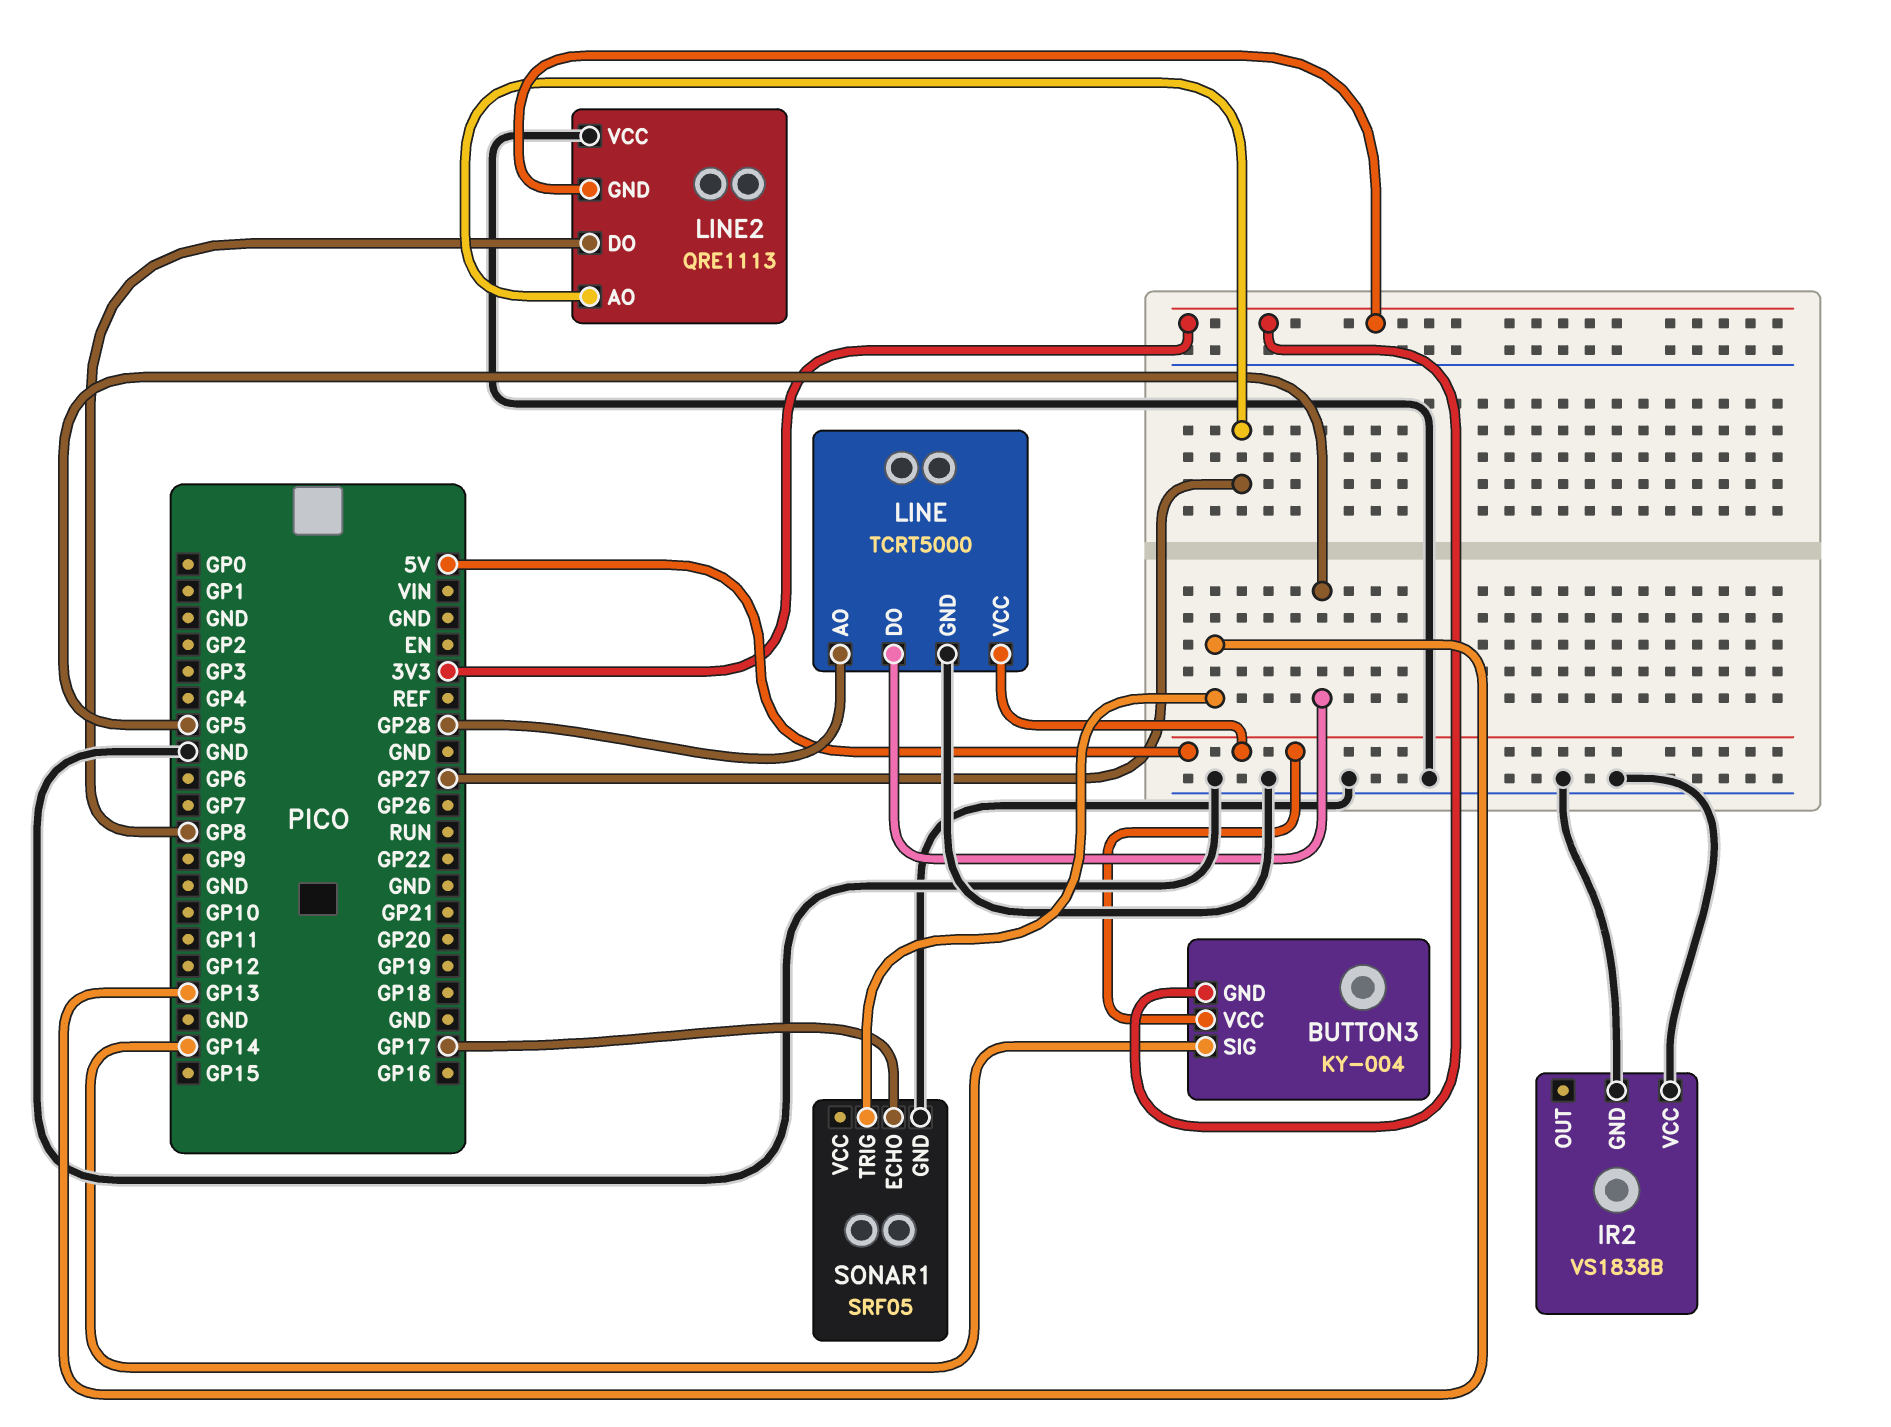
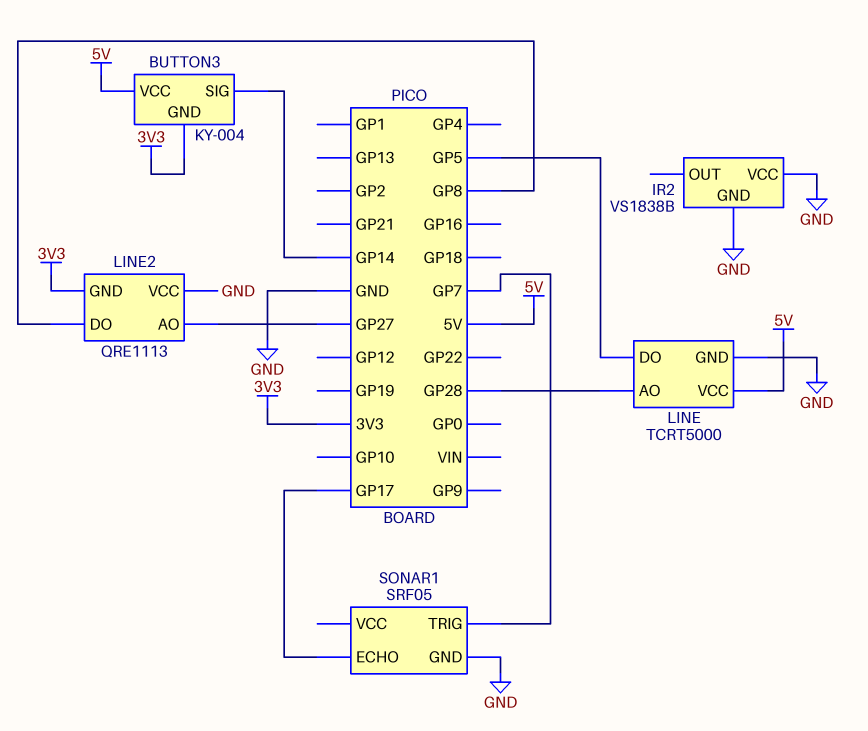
SONAR1 pin TRIG: GP13 -> GP7

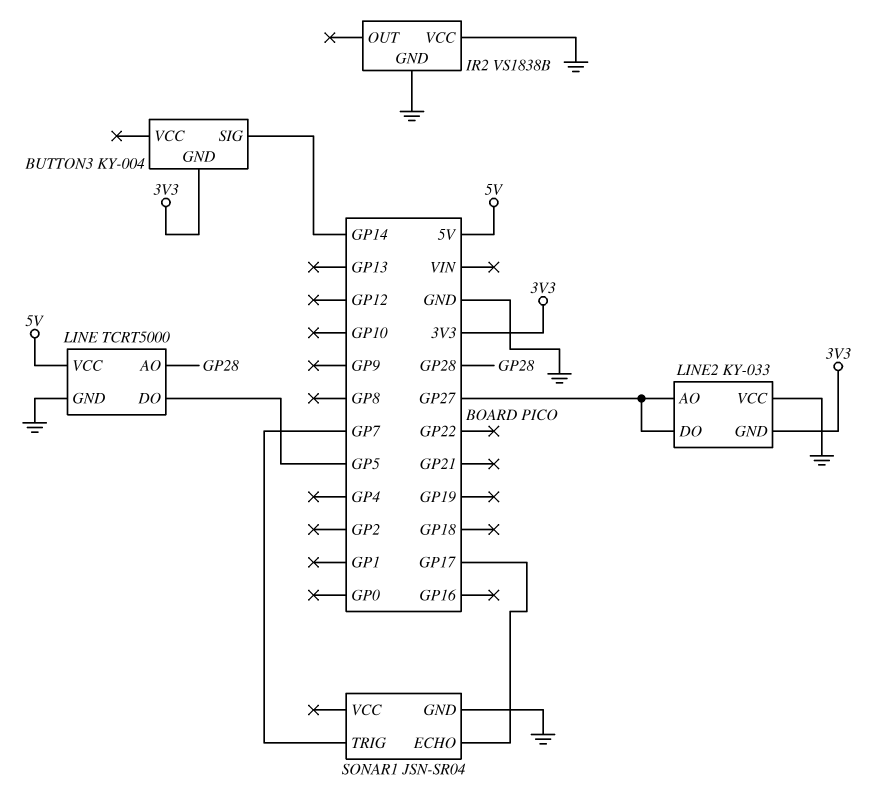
BUTTON3 pin VCC: 5V -> none
LINE2: QRE1113 -> KY-033
LINE2 pin DO: GP8 -> GP27
SONAR1: SRF05 -> JSN-SR04

